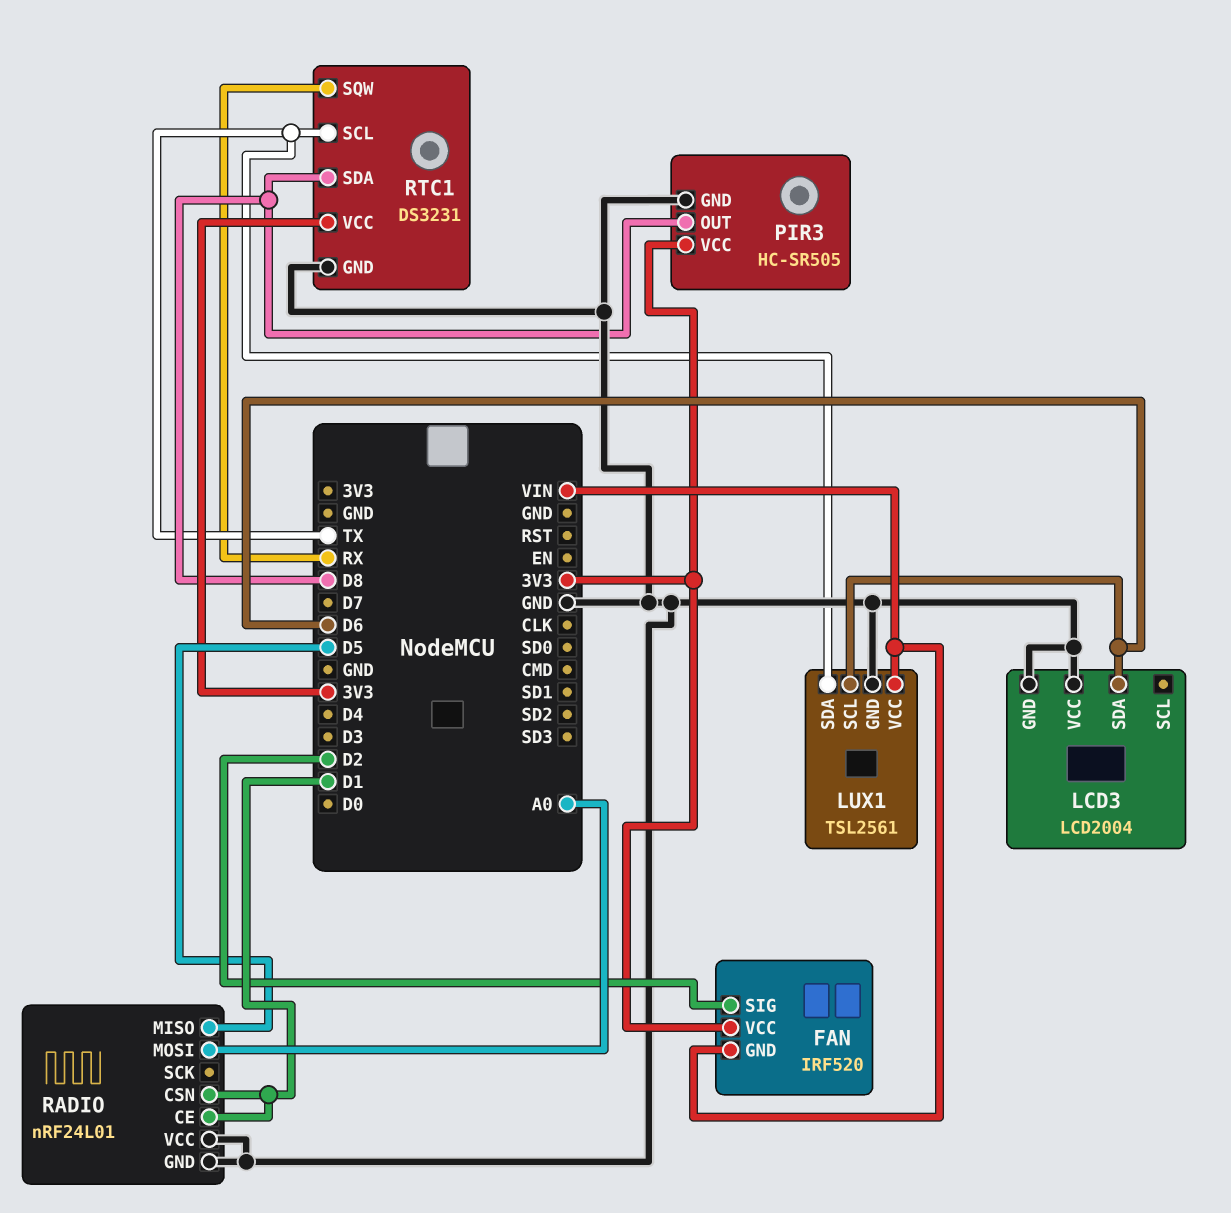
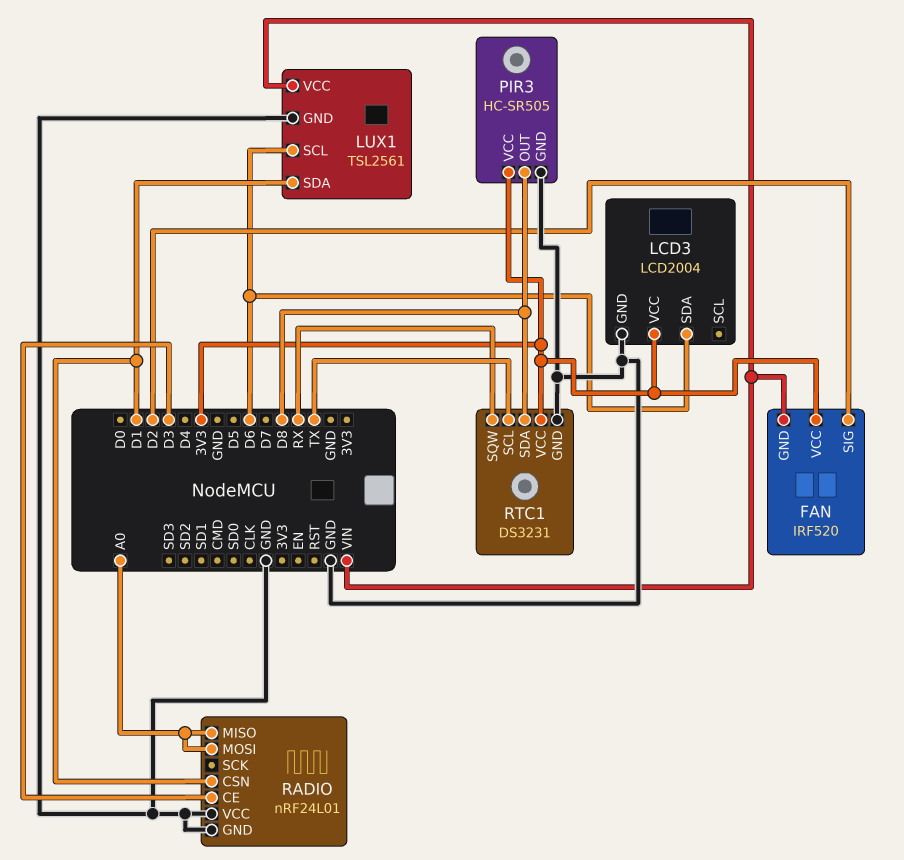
LCD3 pin VCC: GND -> 3V3
LUX1 pin SDA: TX -> D1
RADIO pin CE: D1 -> D3
RADIO pin MISO: D5 -> A0

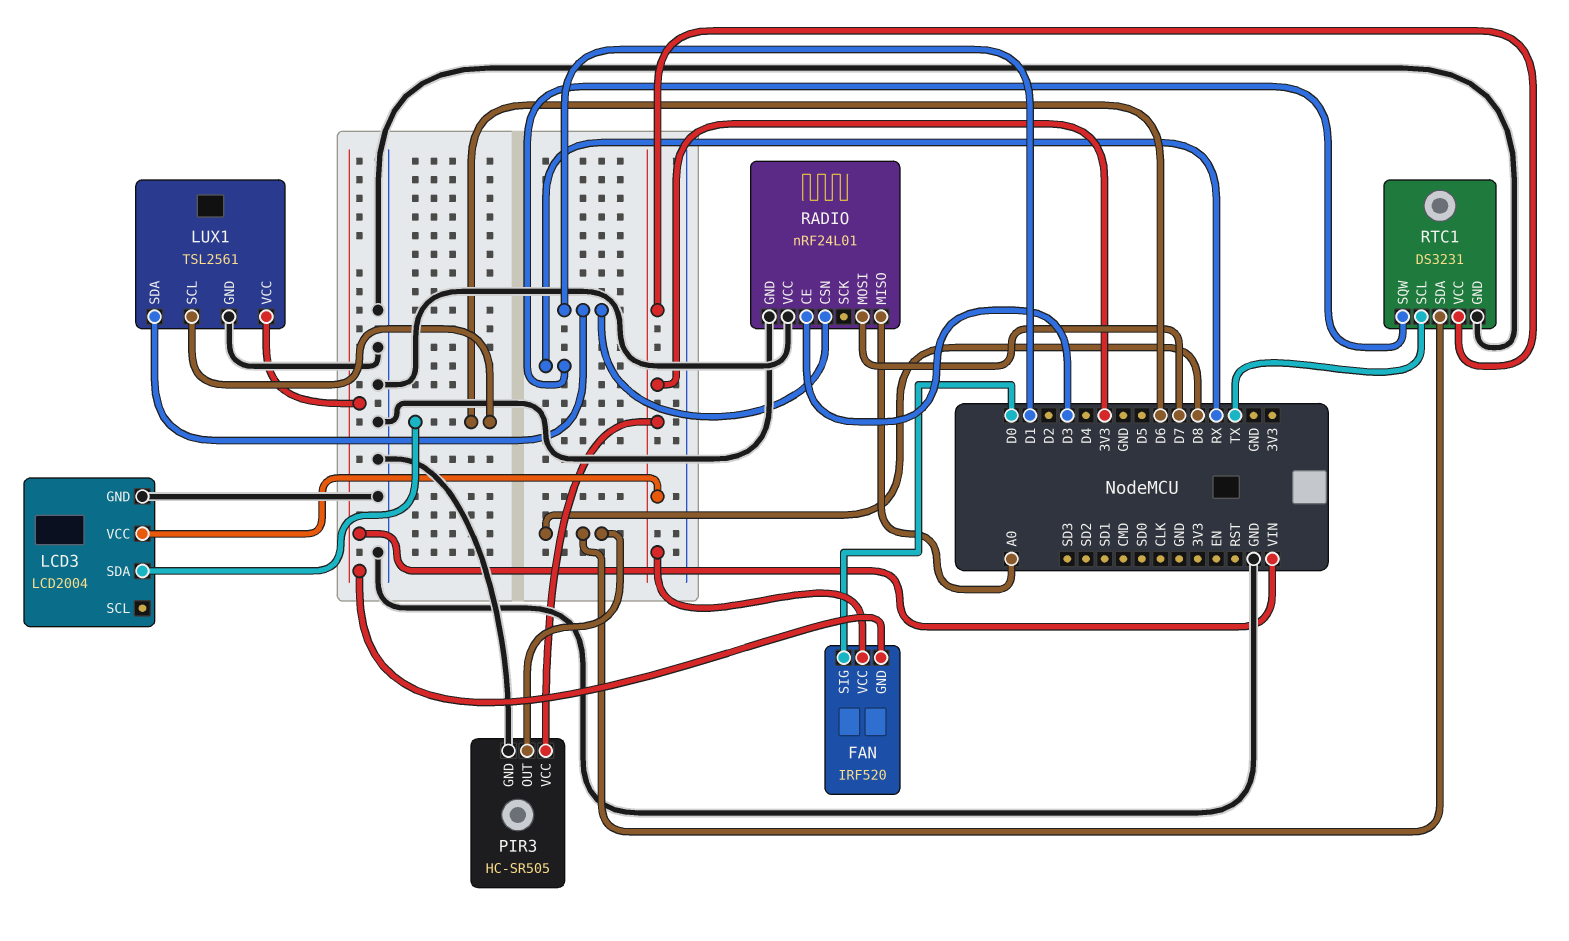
FAN pin SIG: D2 -> D0
RADIO pin MOSI: A0 -> D7

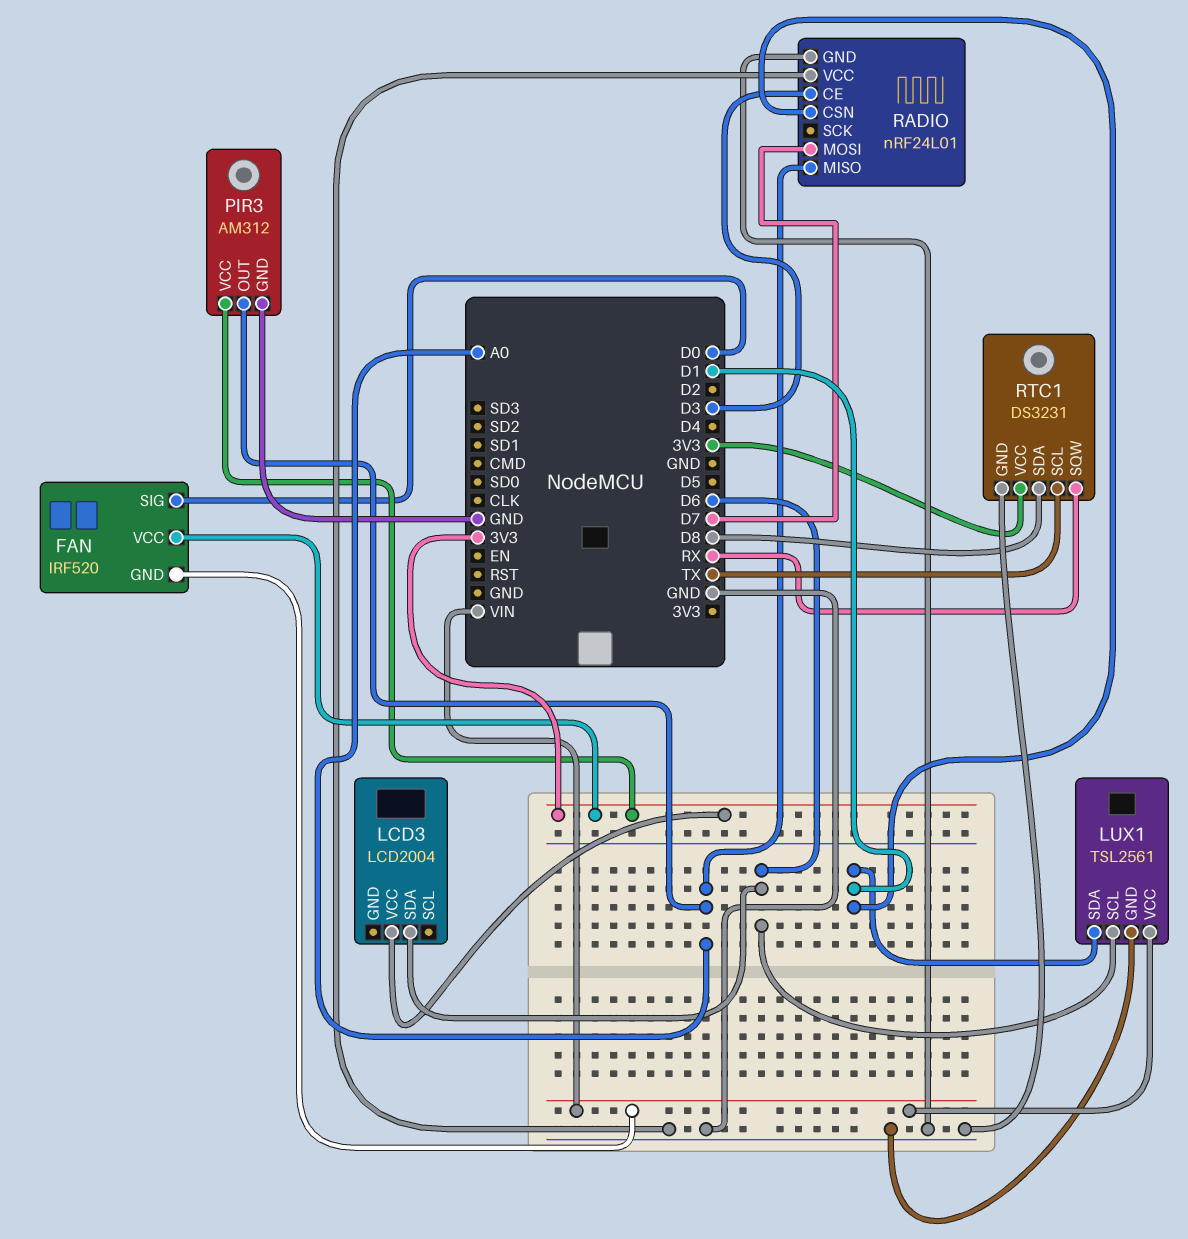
LCD3 pin GND: GND -> none
PIR3: HC-SR505 -> AM312
PIR3 pin OUT: D8 -> A0

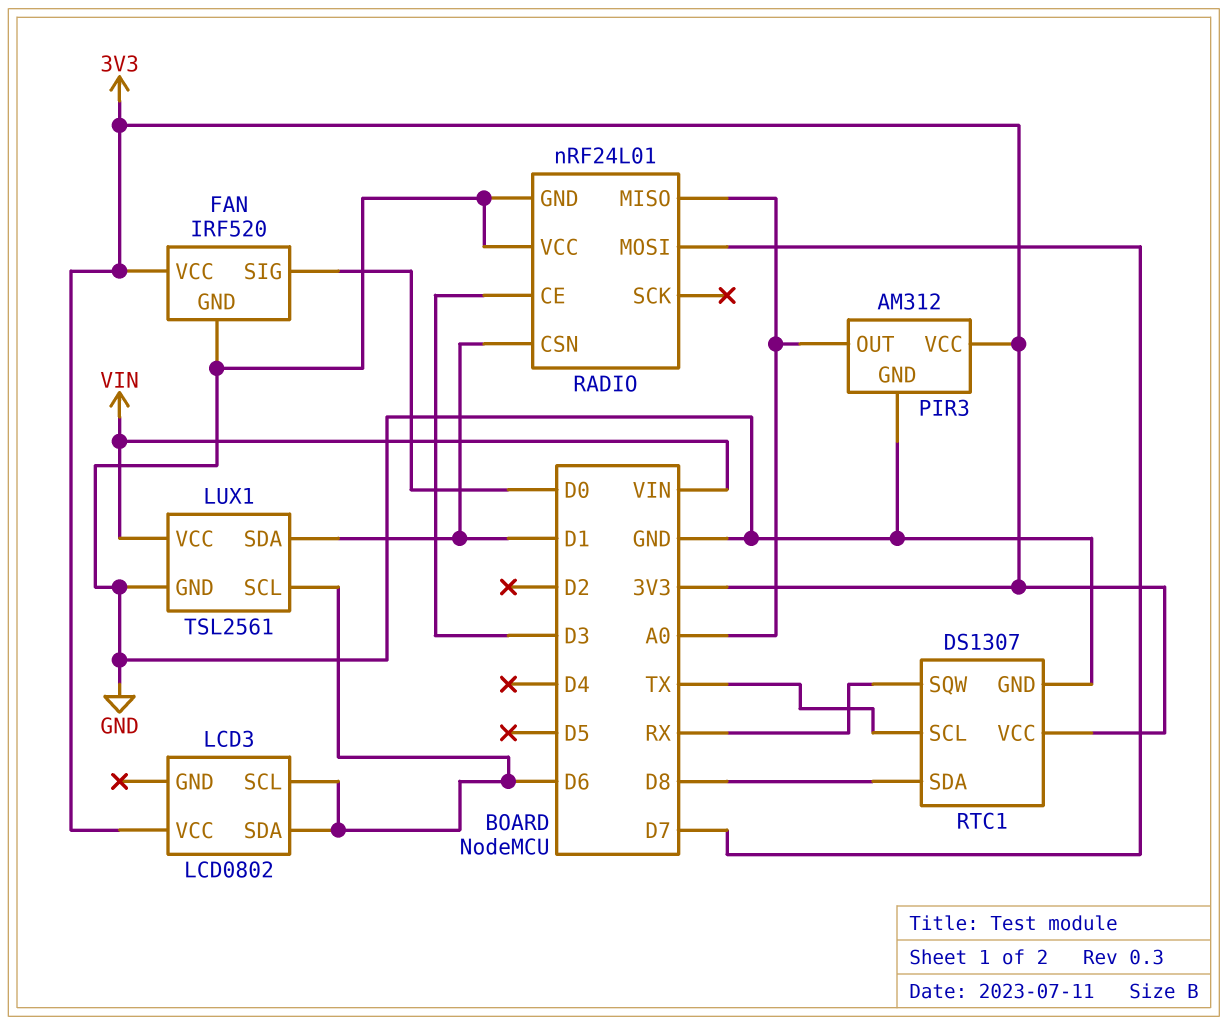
FAN pin GND: VIN -> GND
LCD3: LCD2004 -> LCD0802
LCD3 pin SCL: none -> D6
RTC1: DS3231 -> DS1307

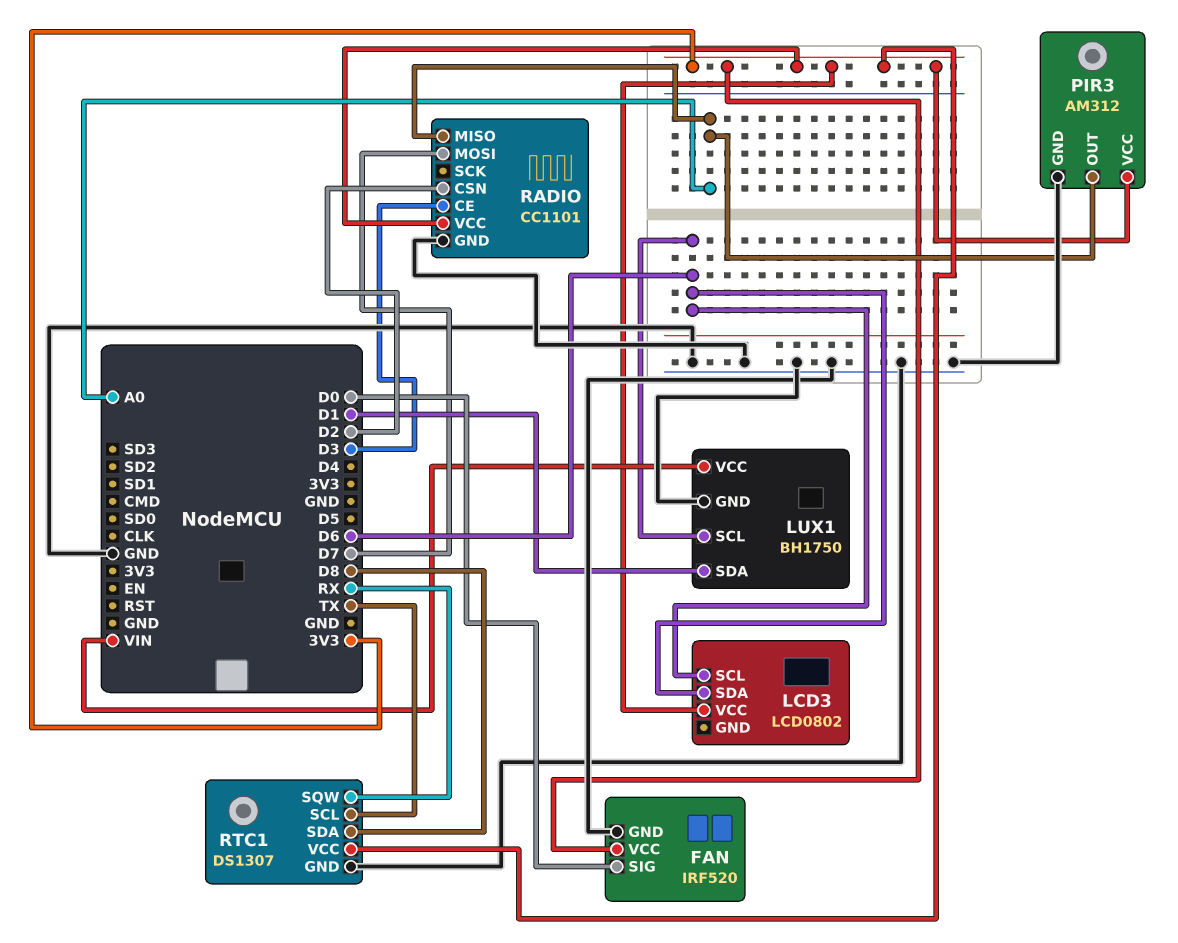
LUX1: TSL2561 -> BH1750
RADIO: nRF24L01 -> CC1101
RADIO pin CSN: D1 -> D2
RADIO pin VCC: GND -> 3V3

